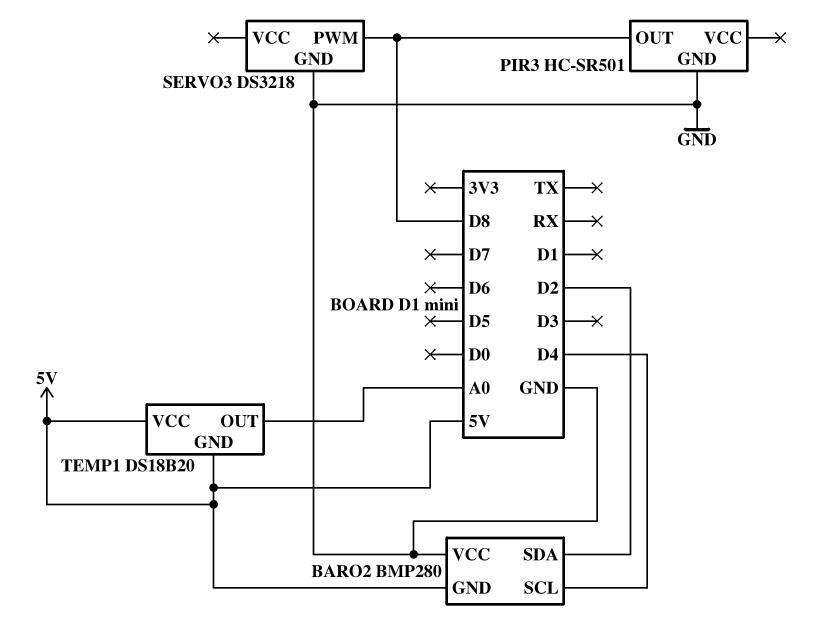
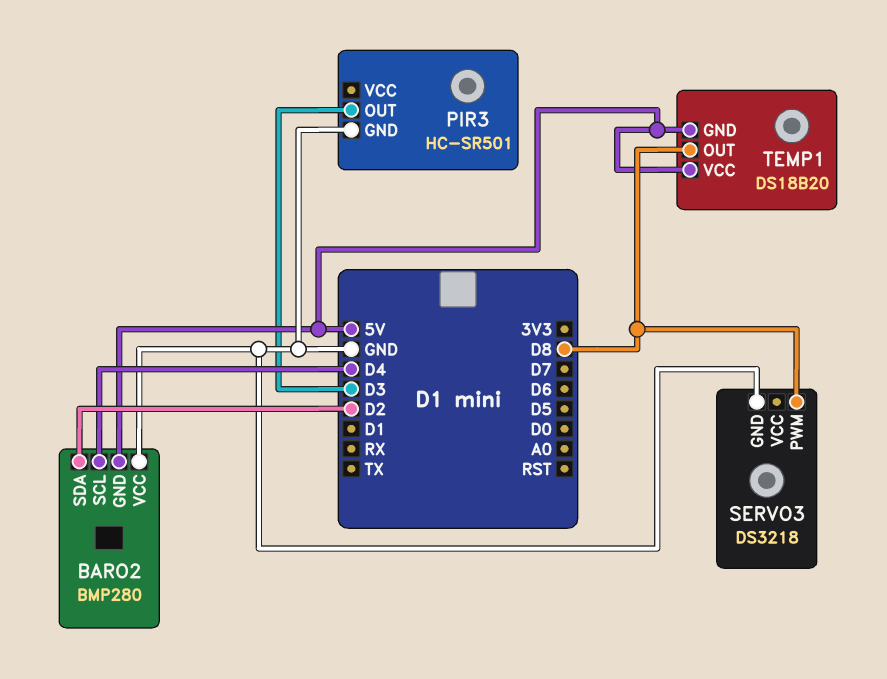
PIR3 pin OUT: D8 -> D3
TEMP1 pin OUT: A0 -> D8

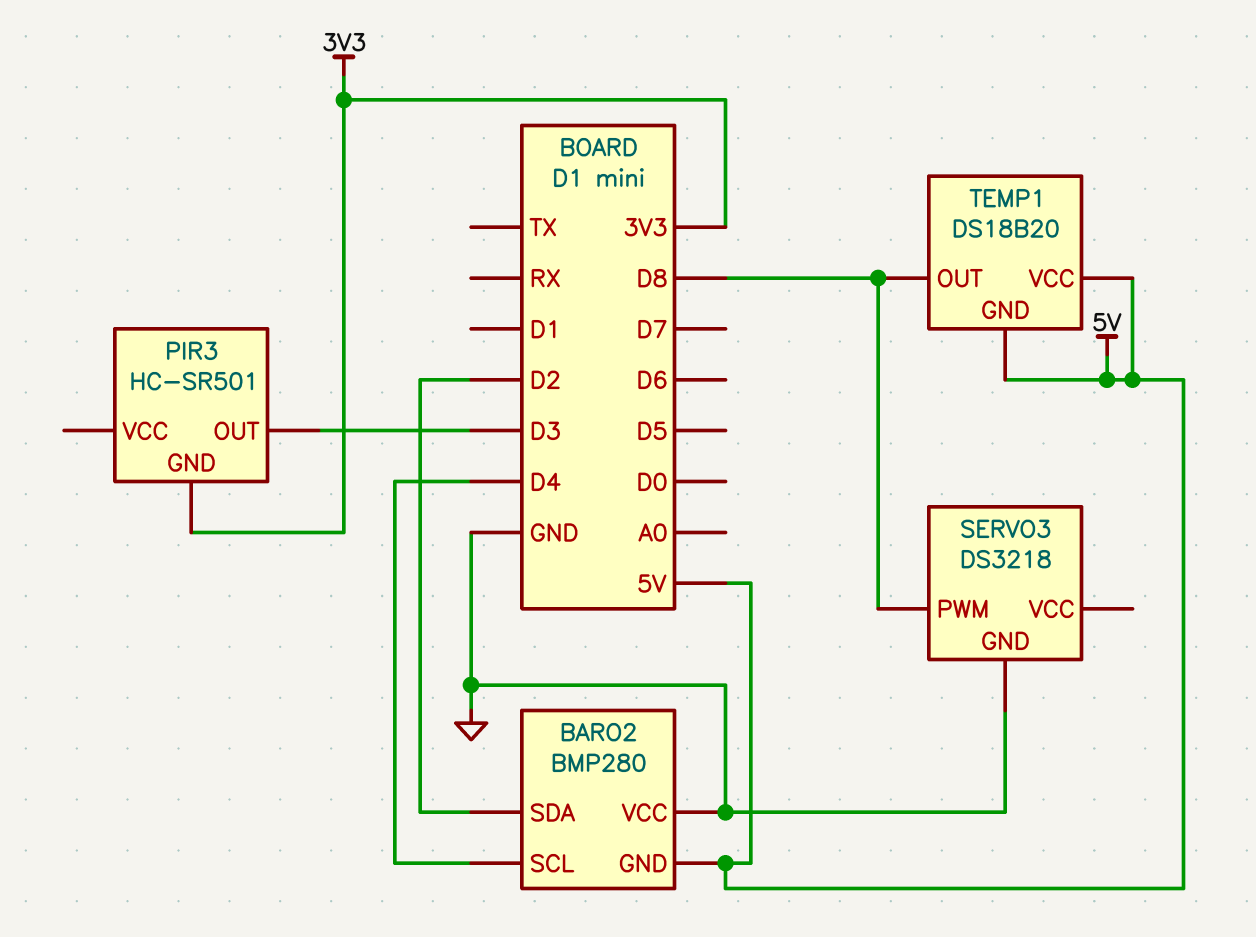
PIR3 pin GND: GND -> 3V3

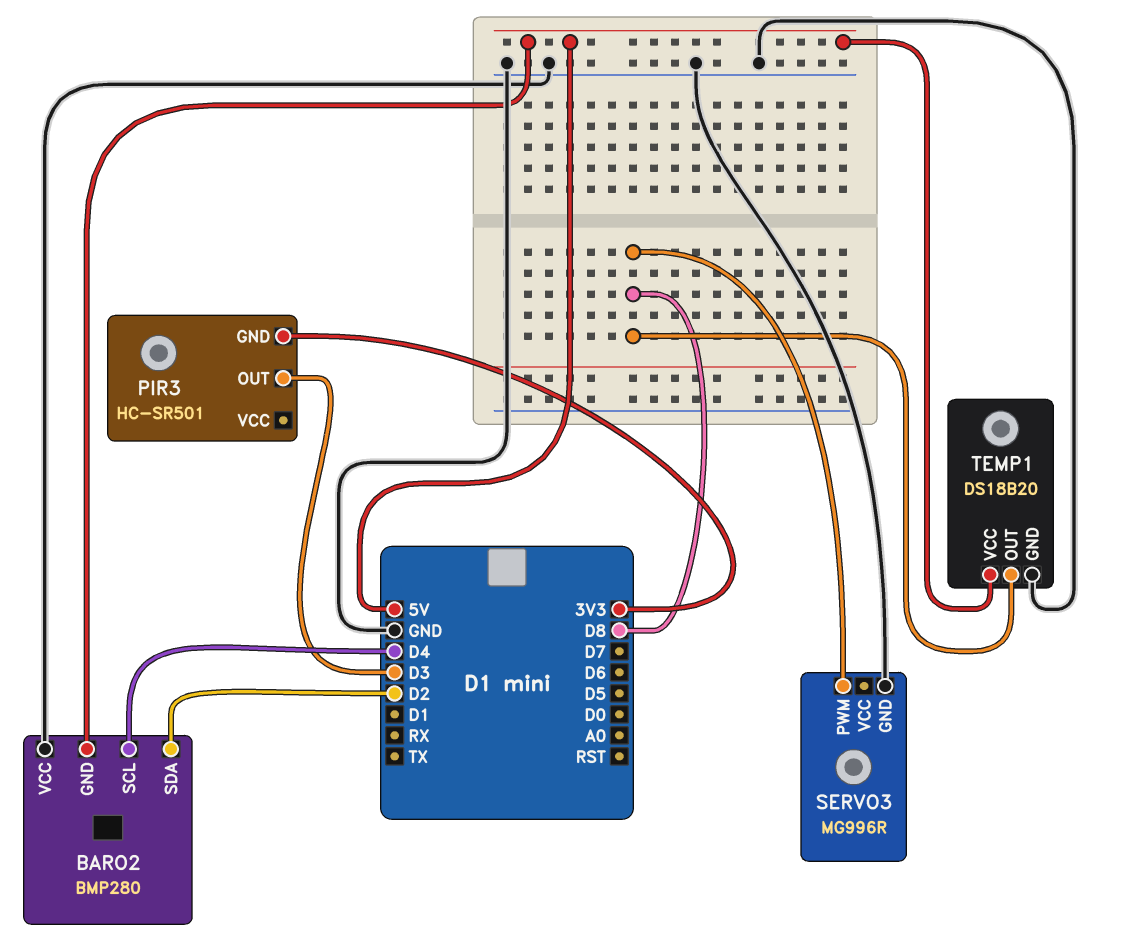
SERVO3: DS3218 -> MG996R
TEMP1 pin GND: 5V -> GND

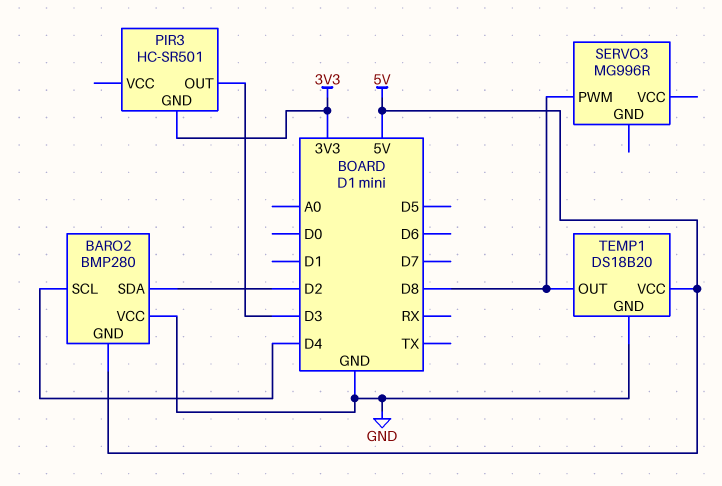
SERVO3 pin GND: GND -> none

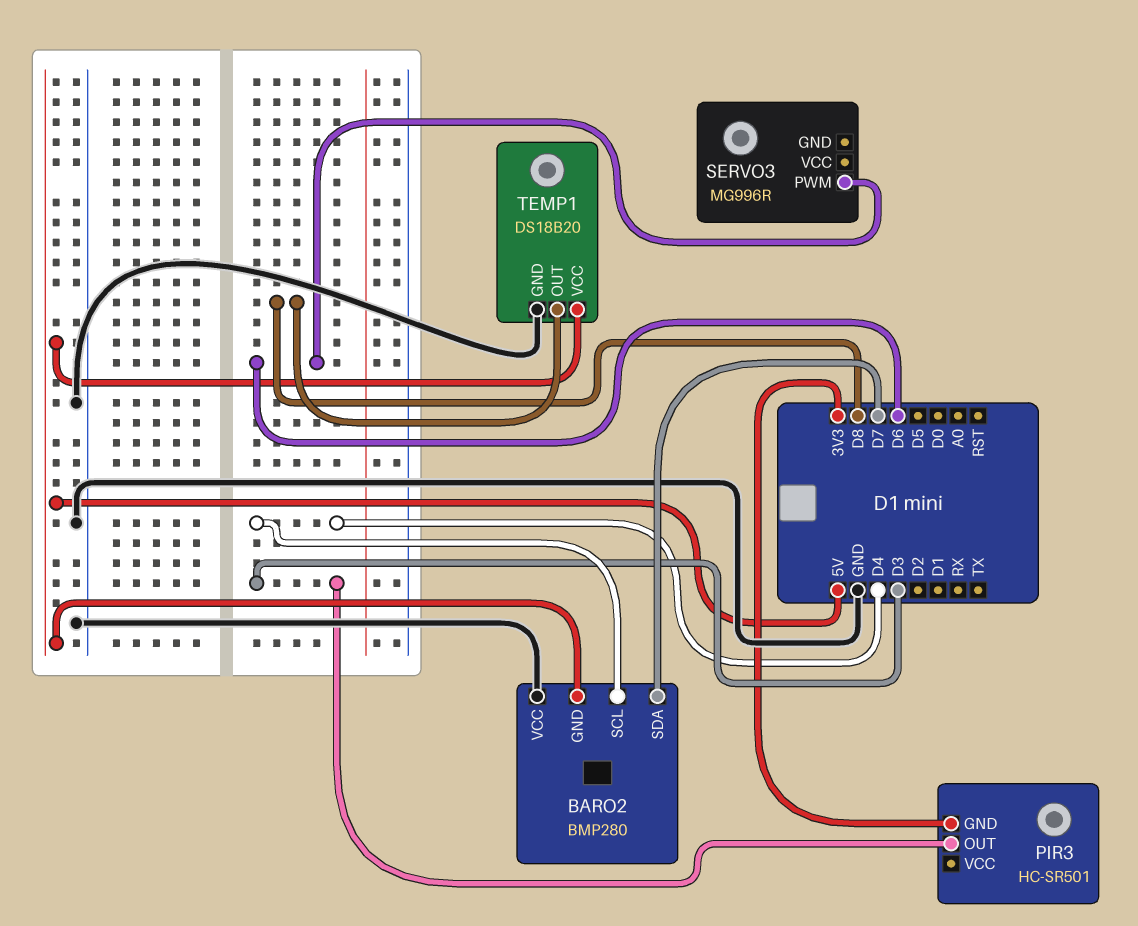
BARO2 pin SDA: D2 -> D7
SERVO3 pin PWM: D8 -> D6

